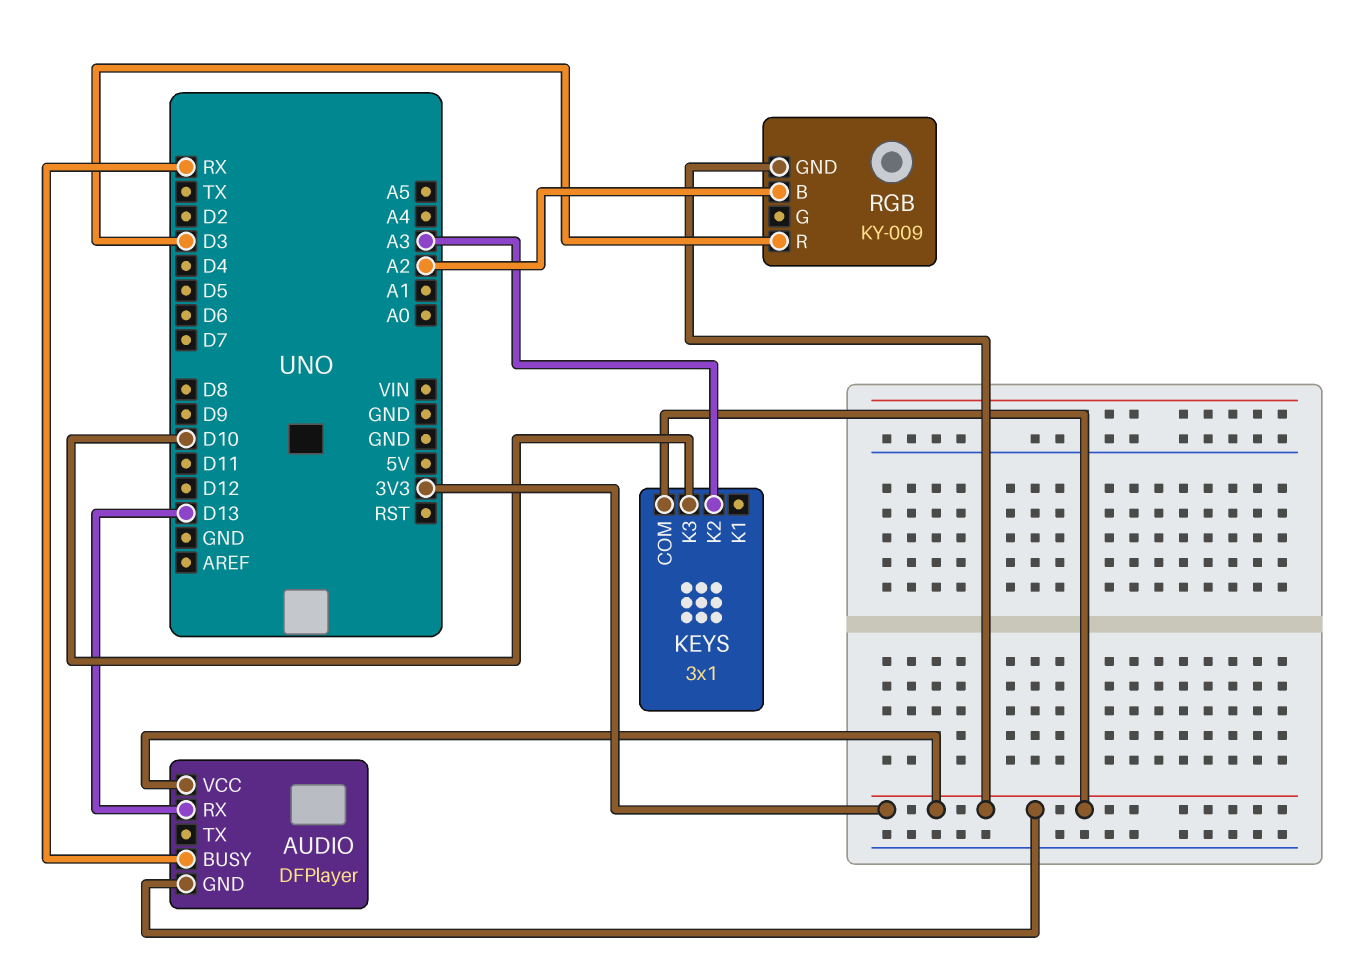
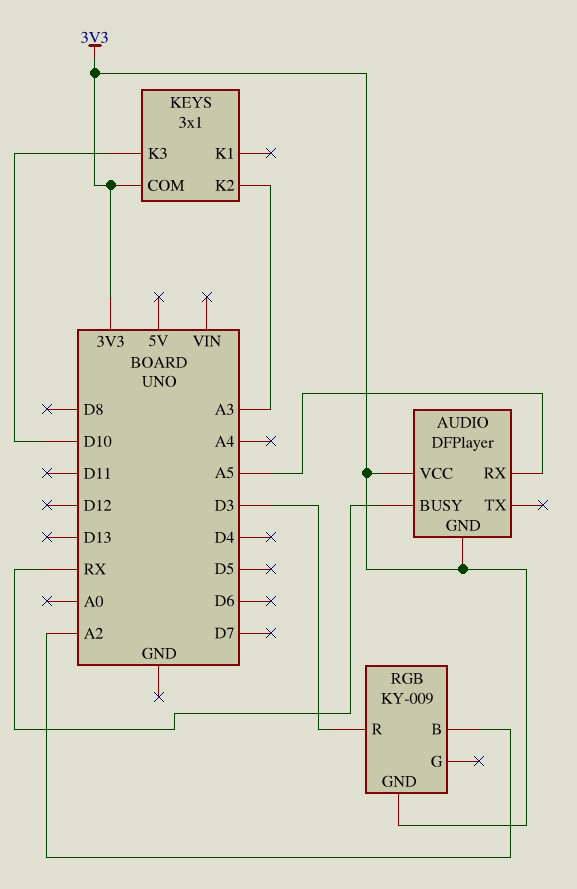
AUDIO pin RX: D13 -> A5

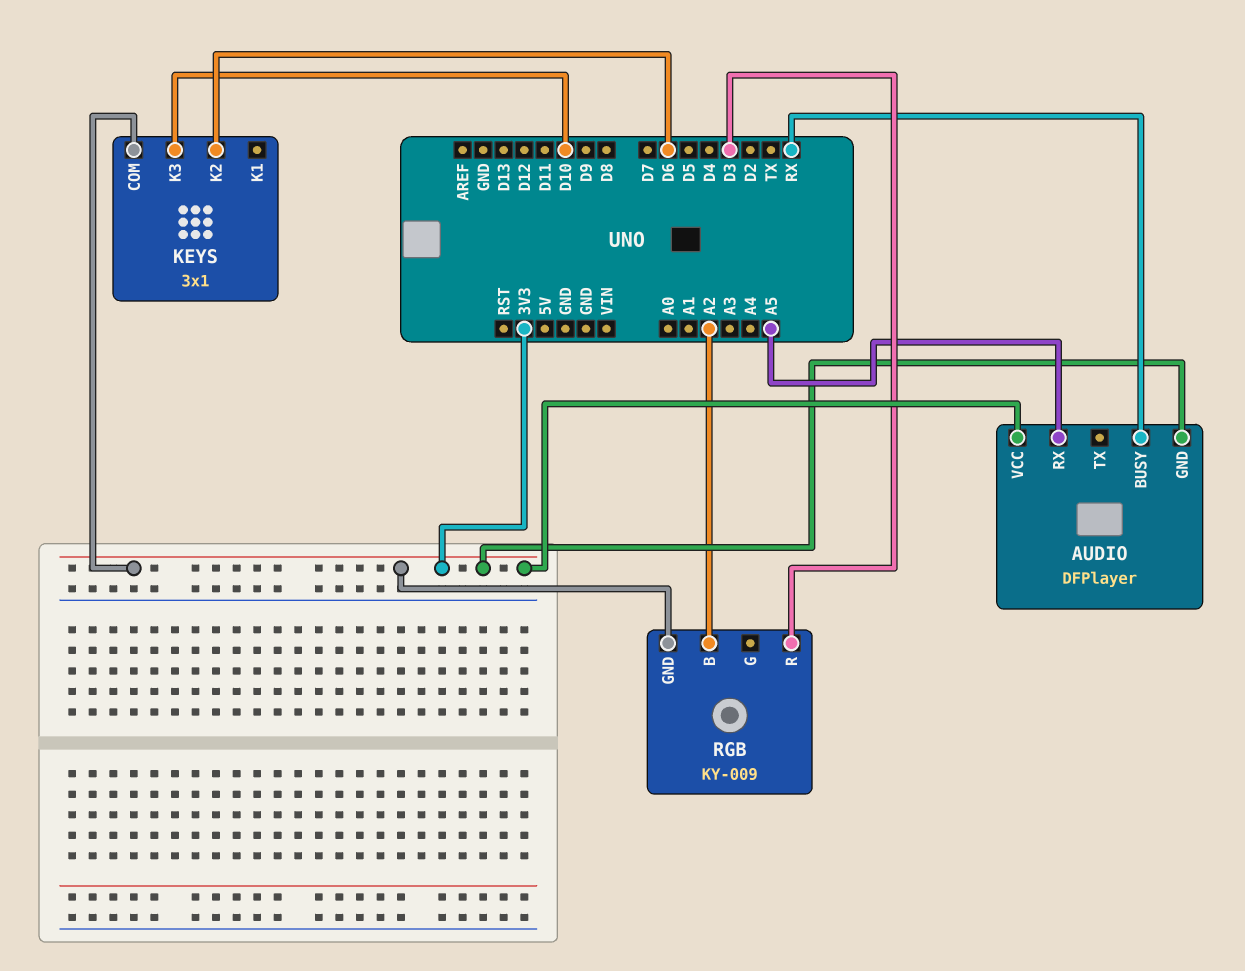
KEYS pin K2: A3 -> D6

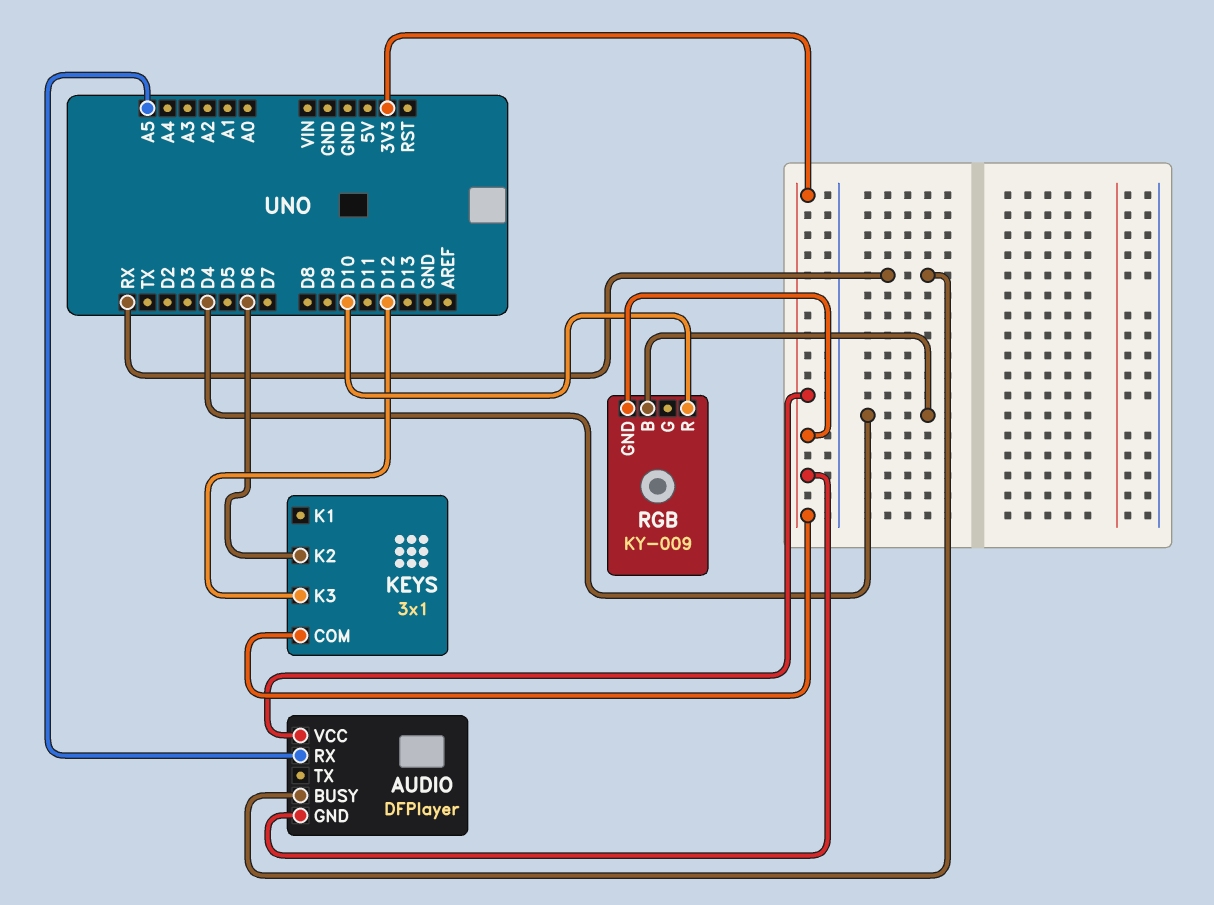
KEYS pin K3: D10 -> D12
RGB pin B: A2 -> D4
RGB pin R: D3 -> D10

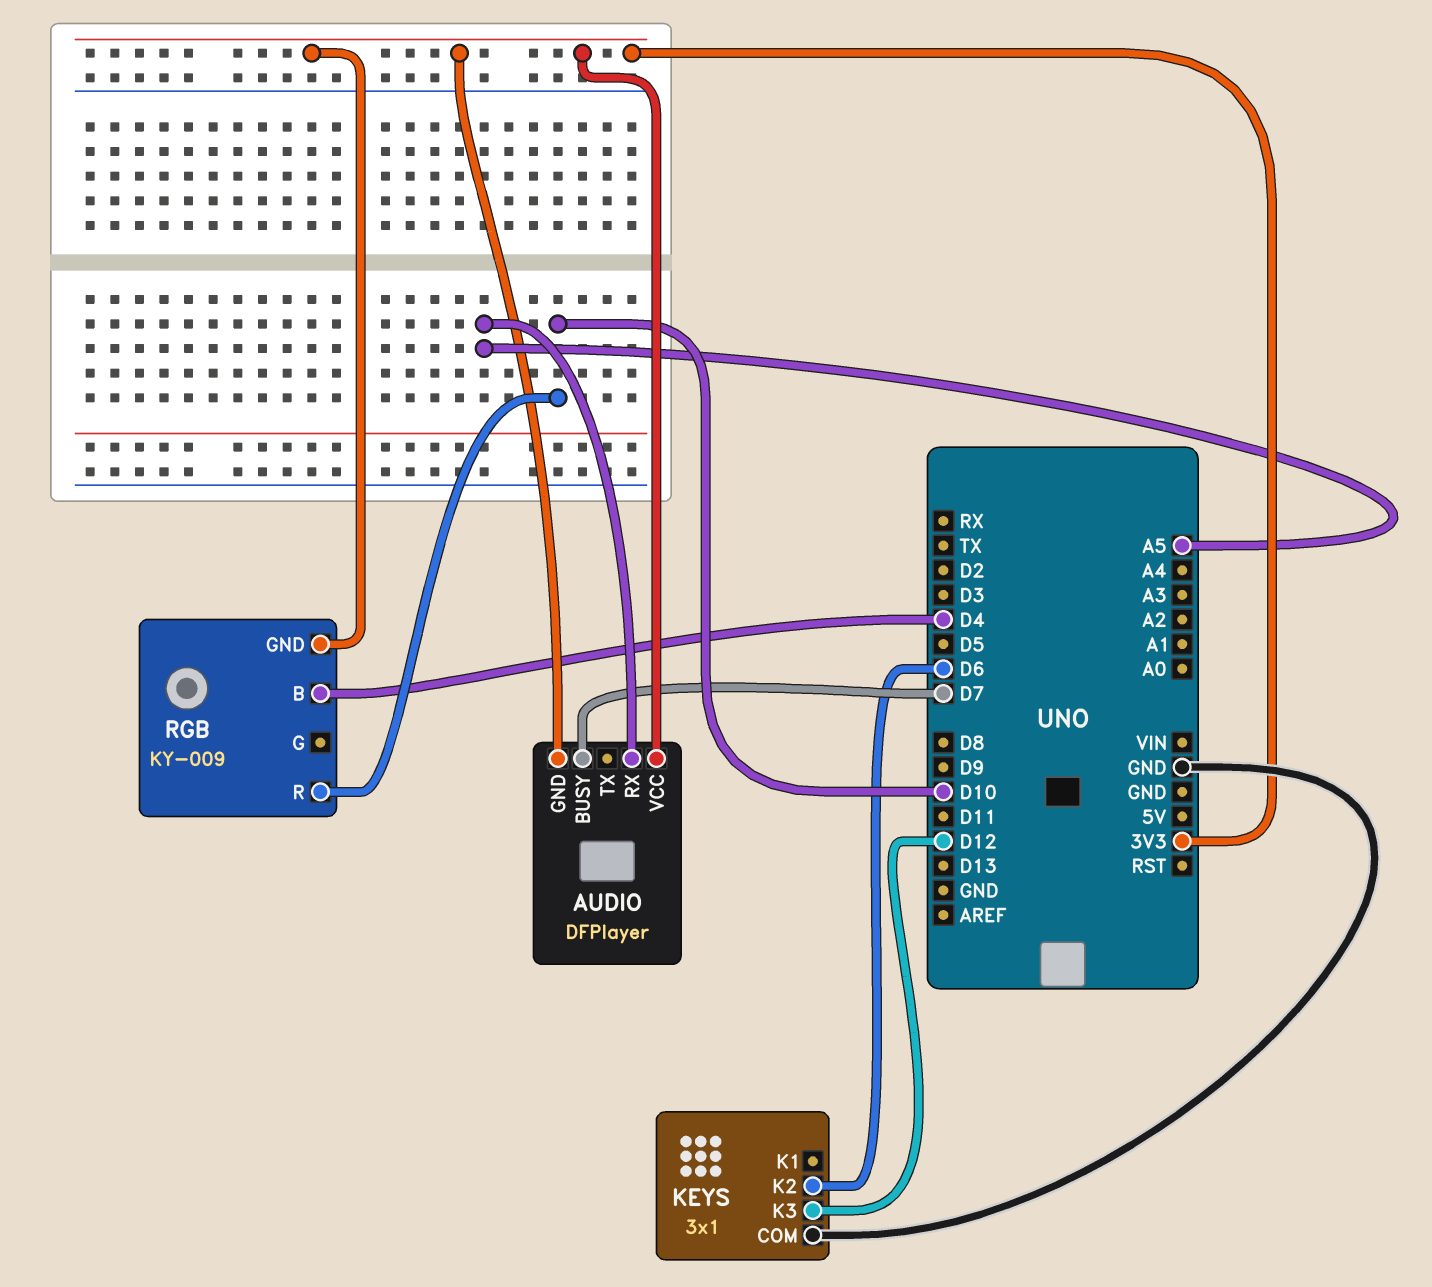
AUDIO pin BUSY: RX -> D7
KEYS pin COM: 3V3 -> GND

